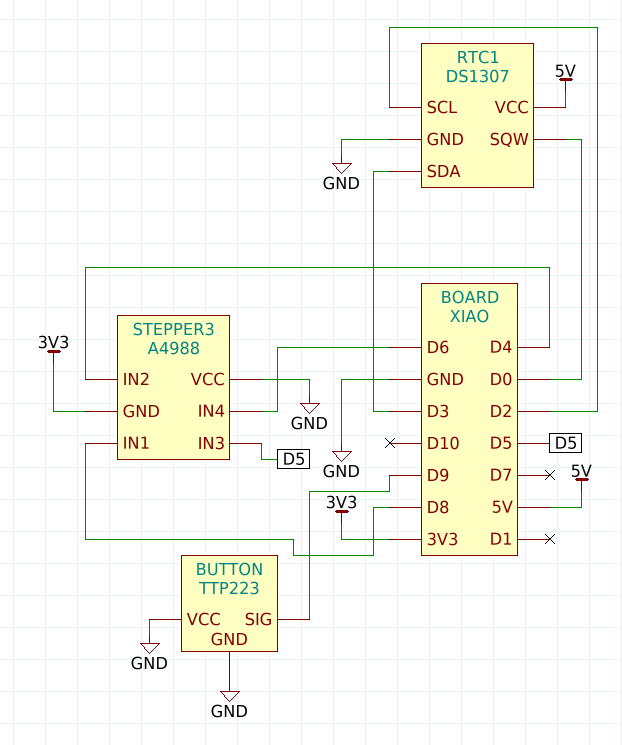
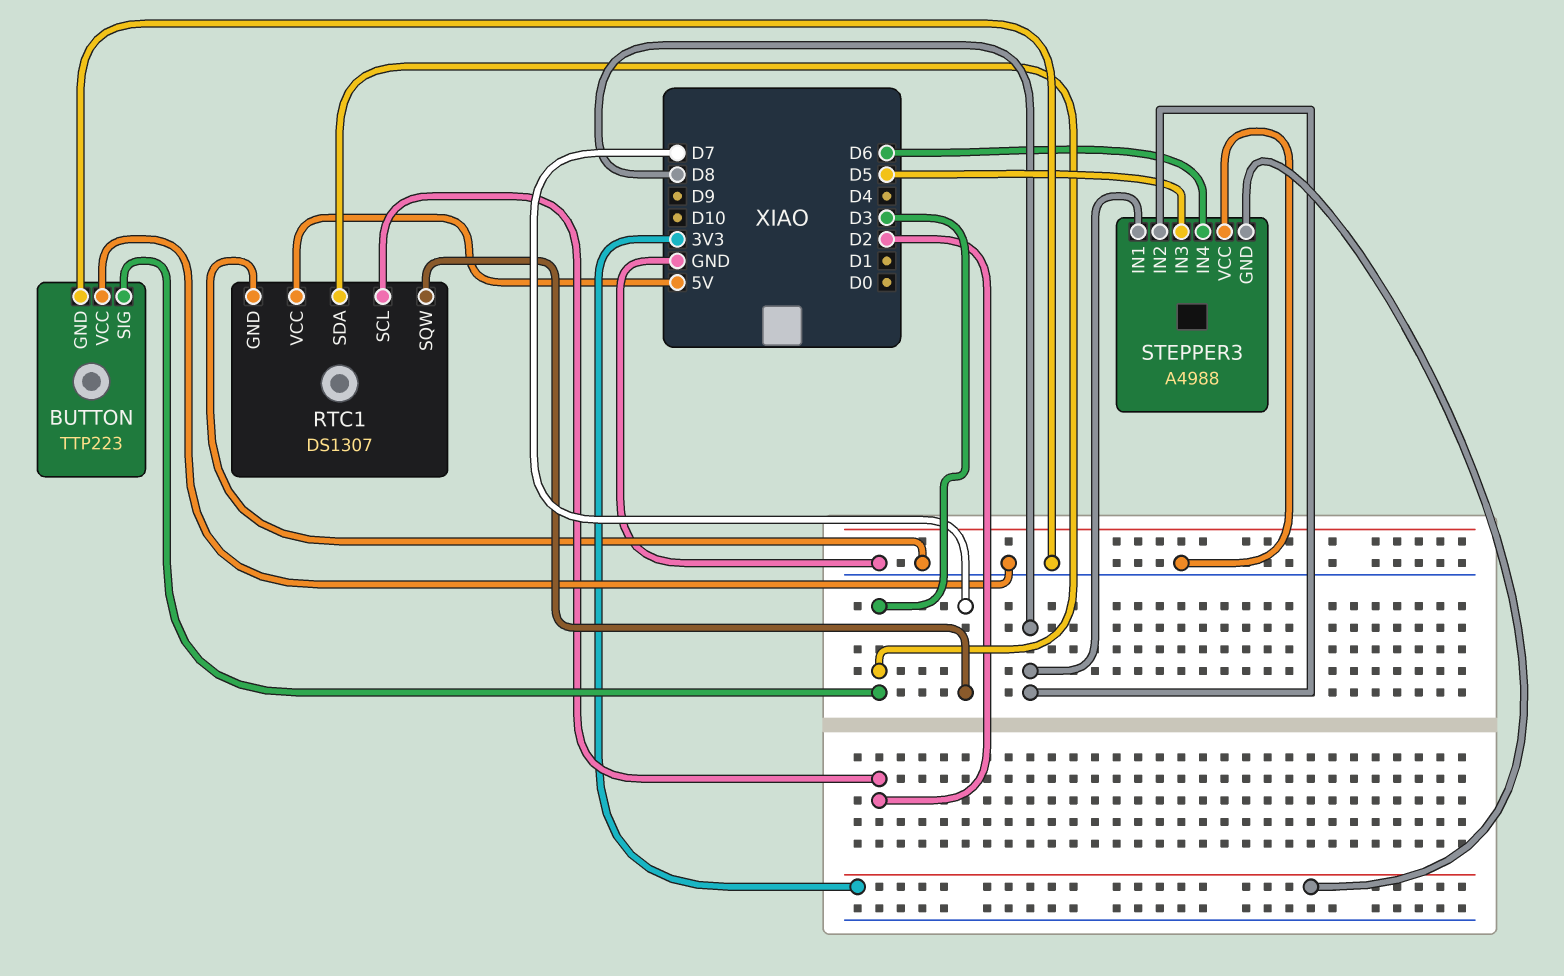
BUTTON pin SIG: D9 -> D3
RTC1 pin SQW: D0 -> D7
STEPPER3 pin IN2: D4 -> D8

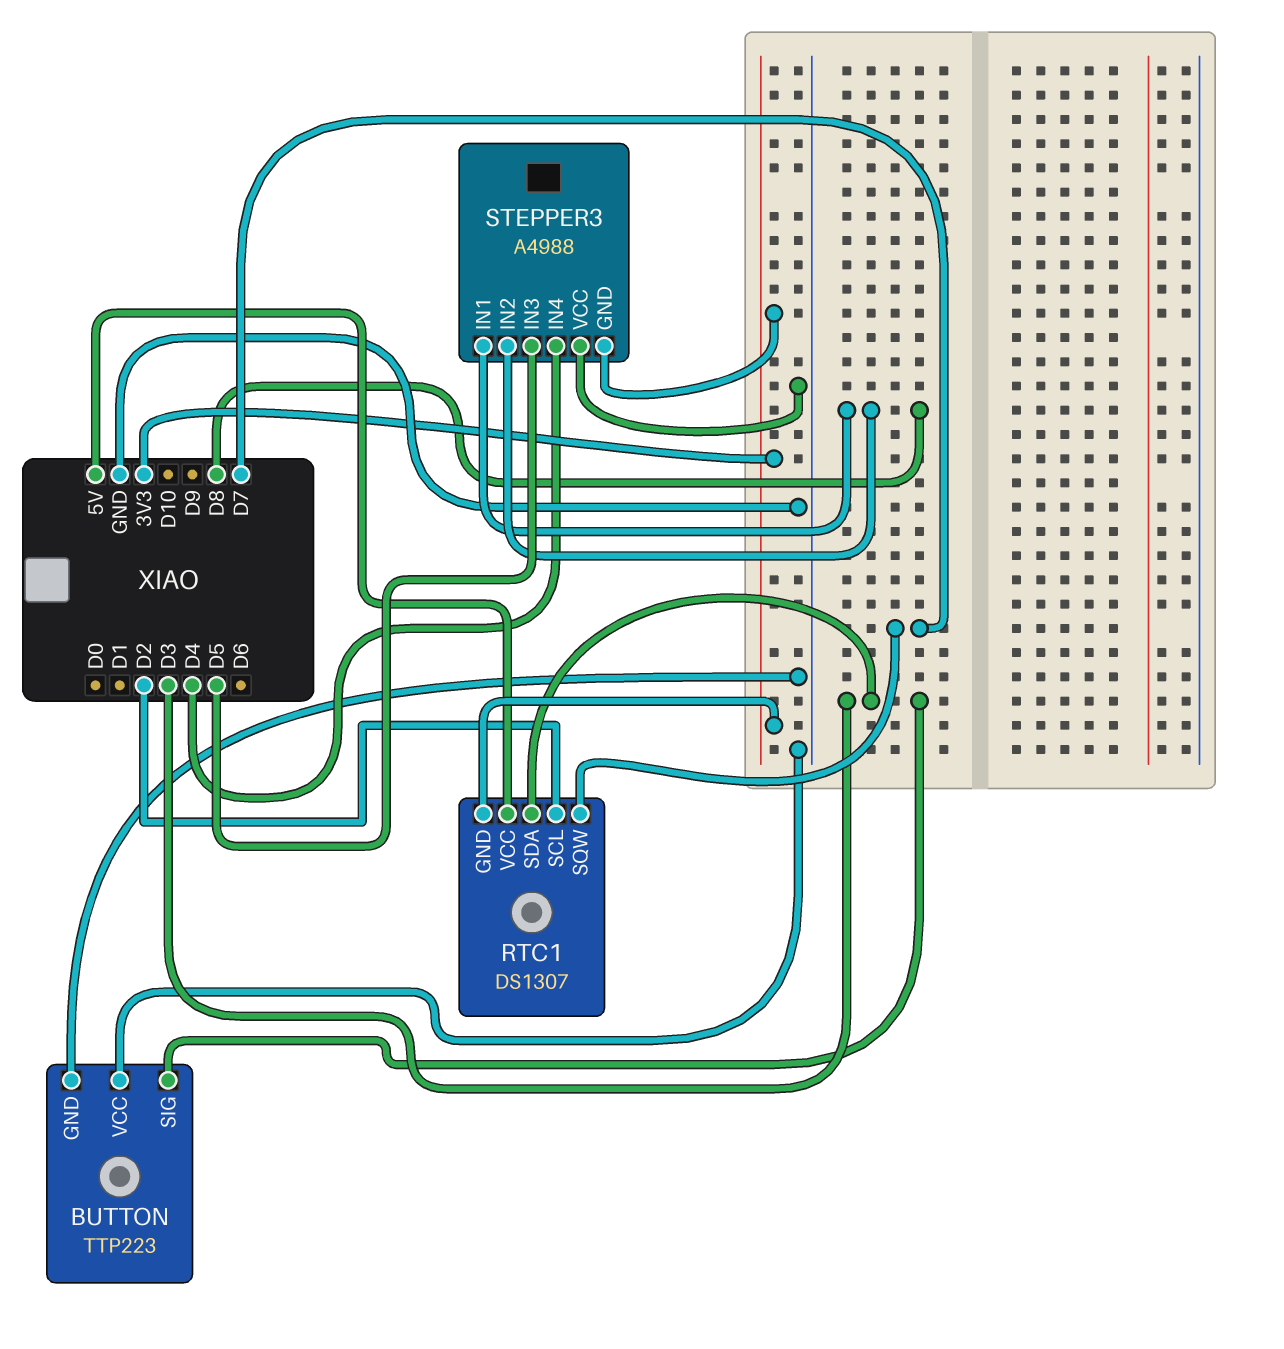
RTC1 pin GND: GND -> 3V3
STEPPER3 pin IN4: D6 -> D4

